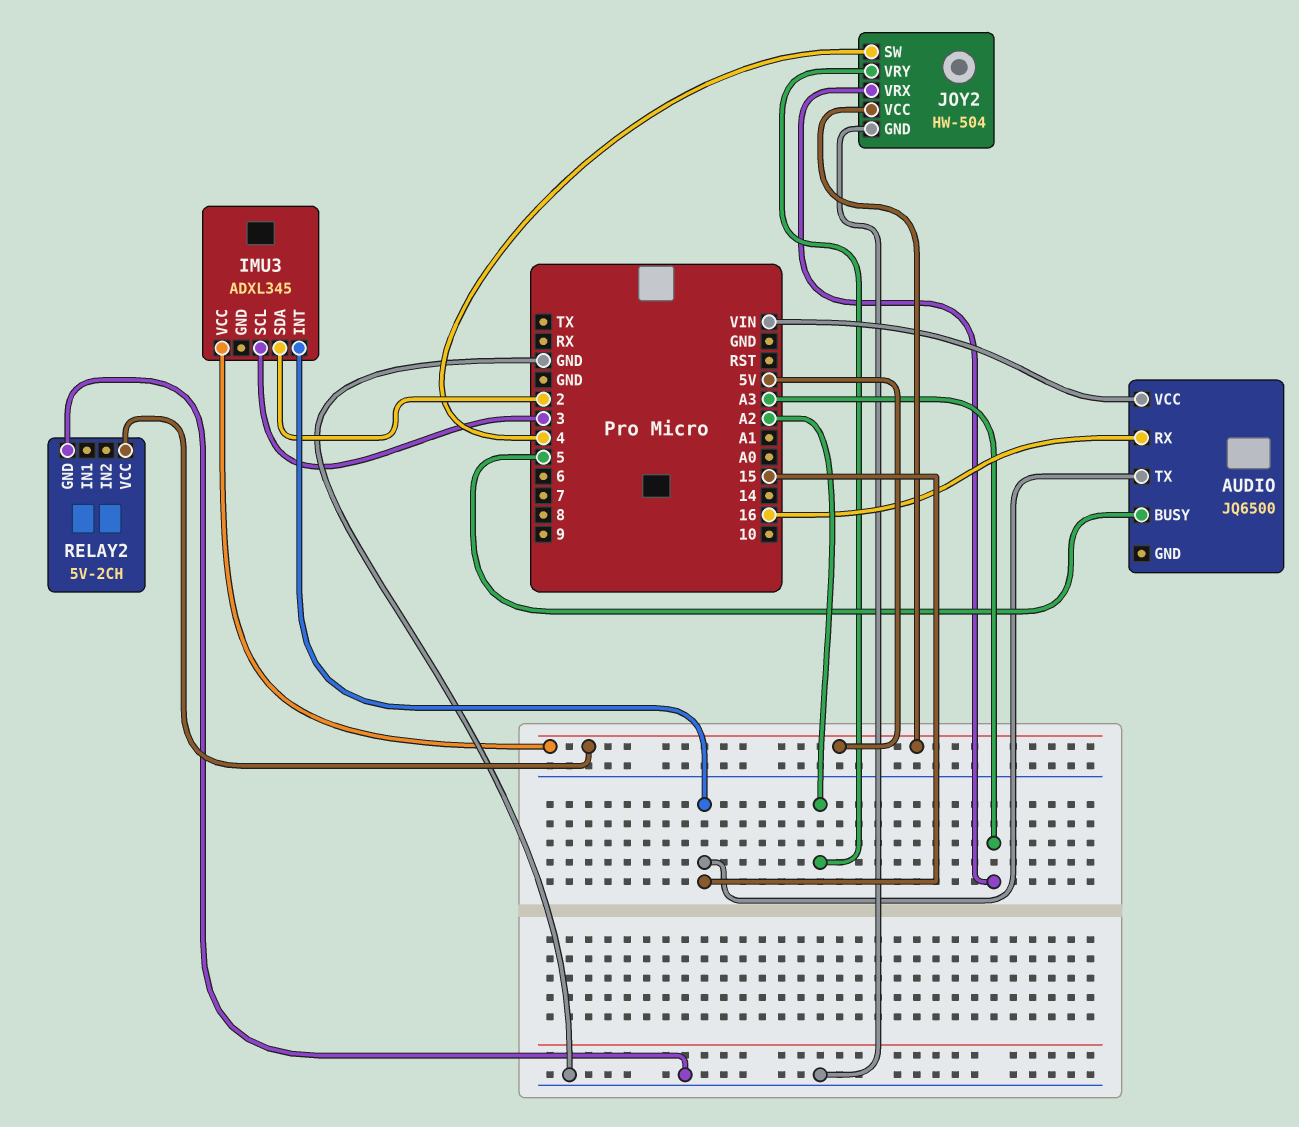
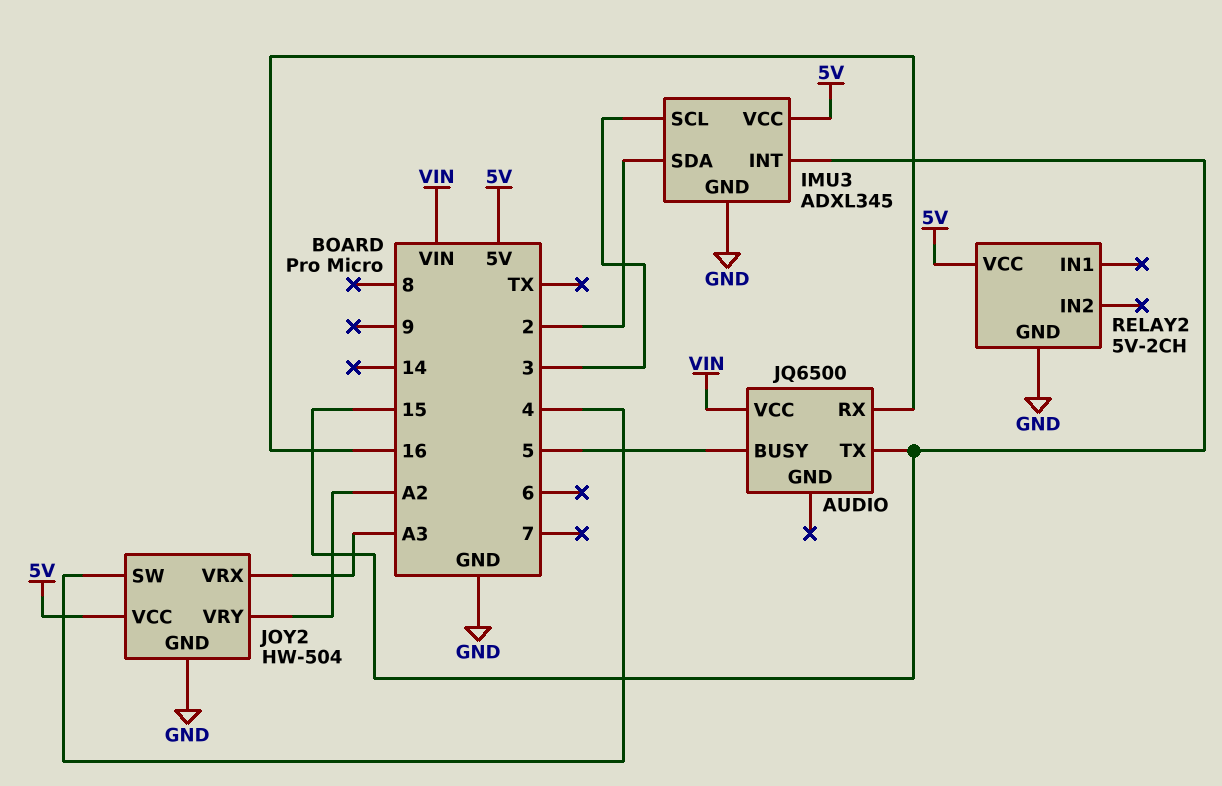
IMU3 pin GND: none -> GND

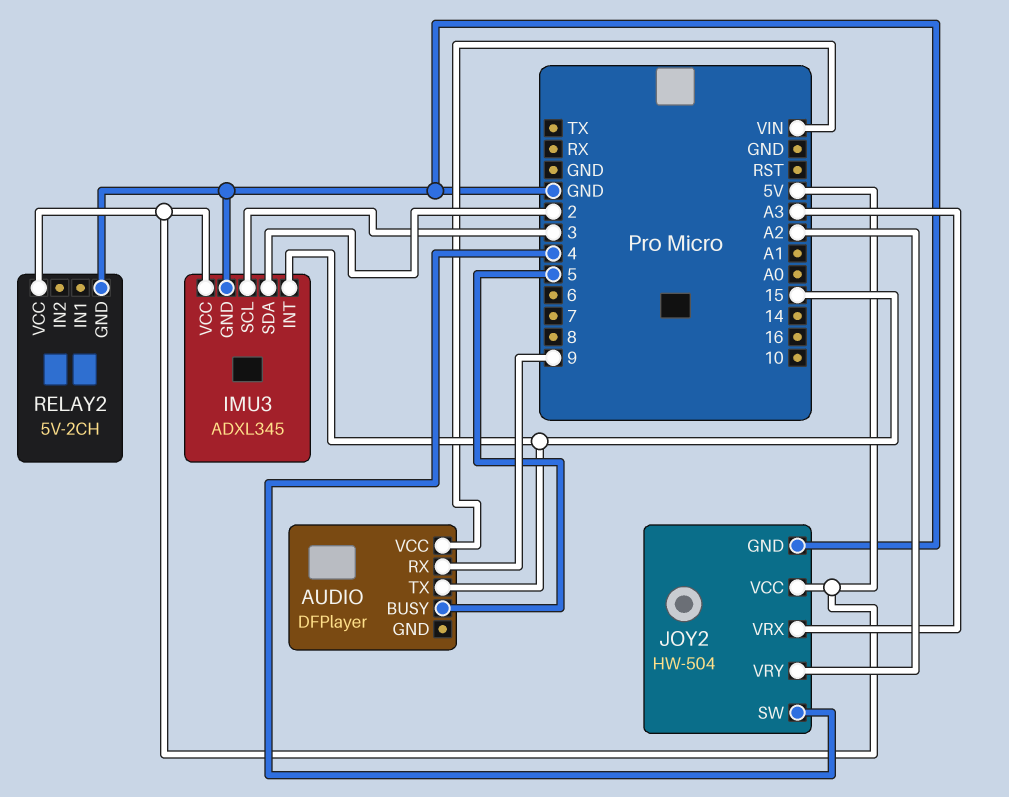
AUDIO: JQ6500 -> DFPlayer
AUDIO pin RX: 16 -> 9

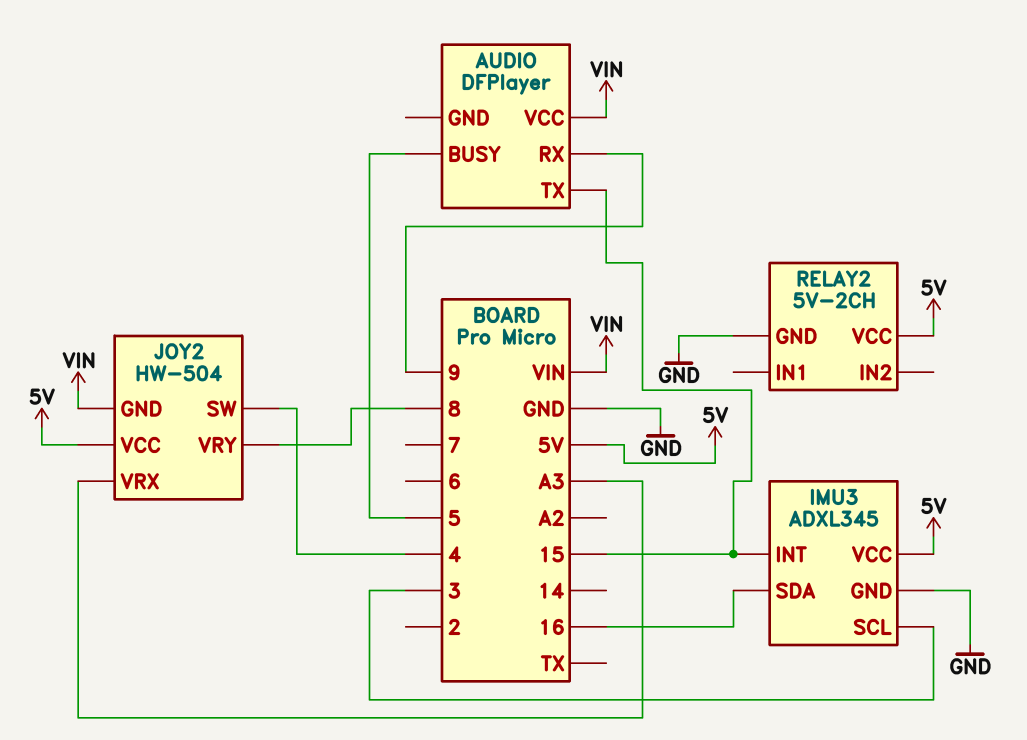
IMU3 pin SDA: 2 -> 16
JOY2 pin GND: GND -> VIN
JOY2 pin VRY: A2 -> 8

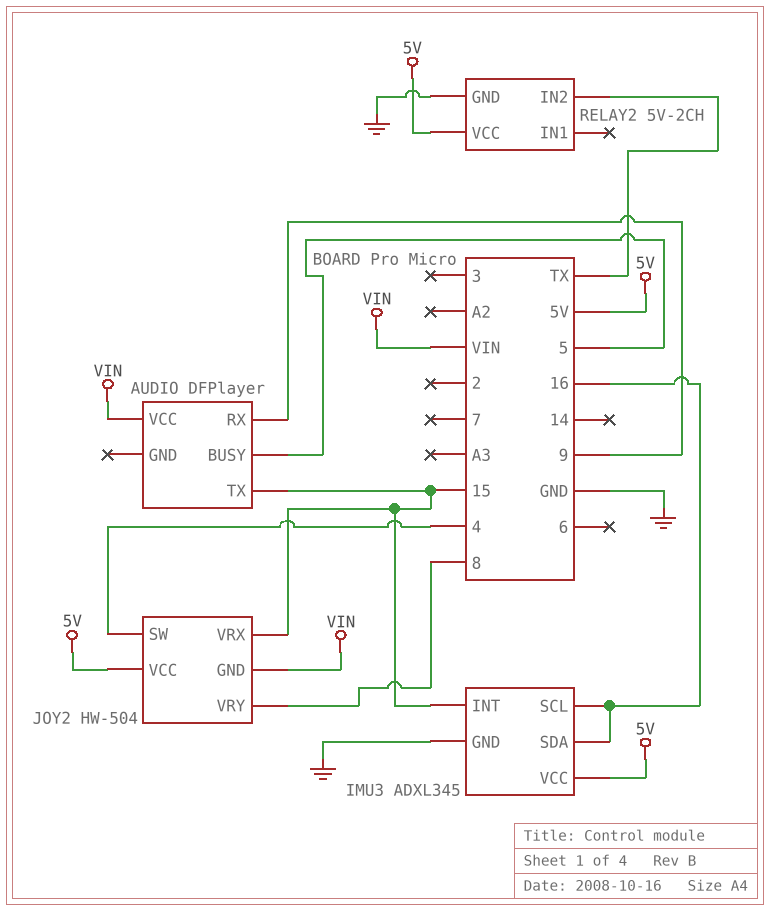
IMU3 pin SCL: 3 -> 16
JOY2 pin VRX: A3 -> 15
RELAY2 pin IN2: none -> TX

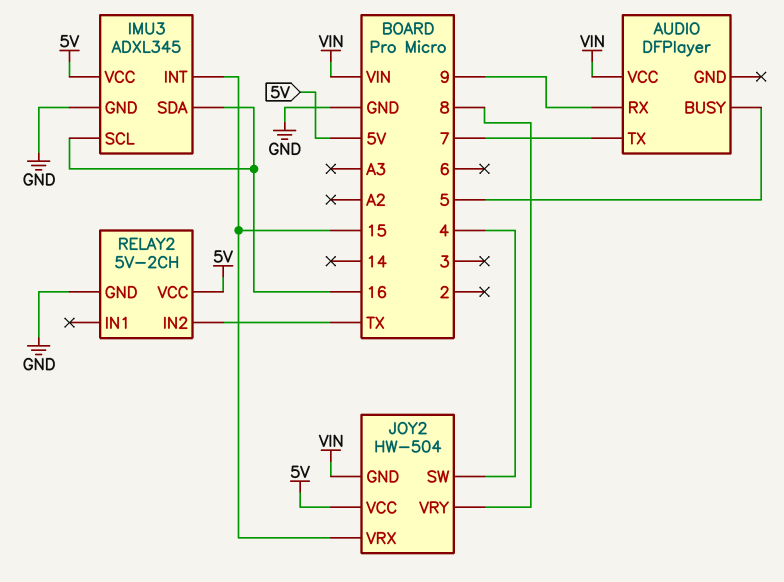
AUDIO pin TX: 15 -> 7

